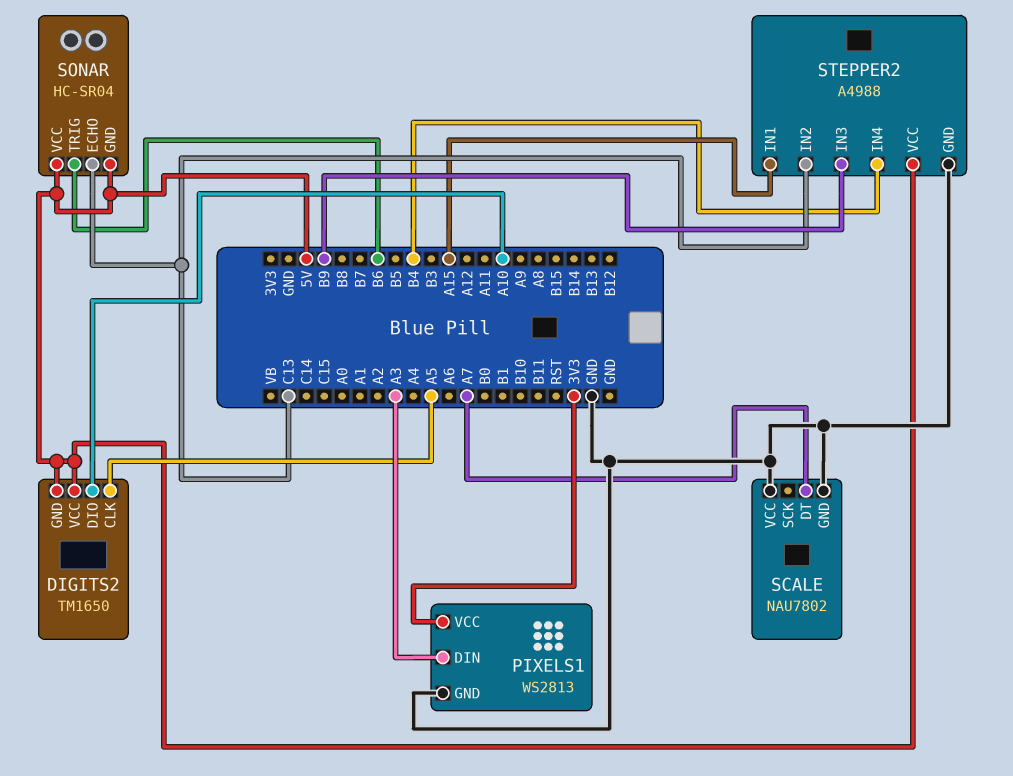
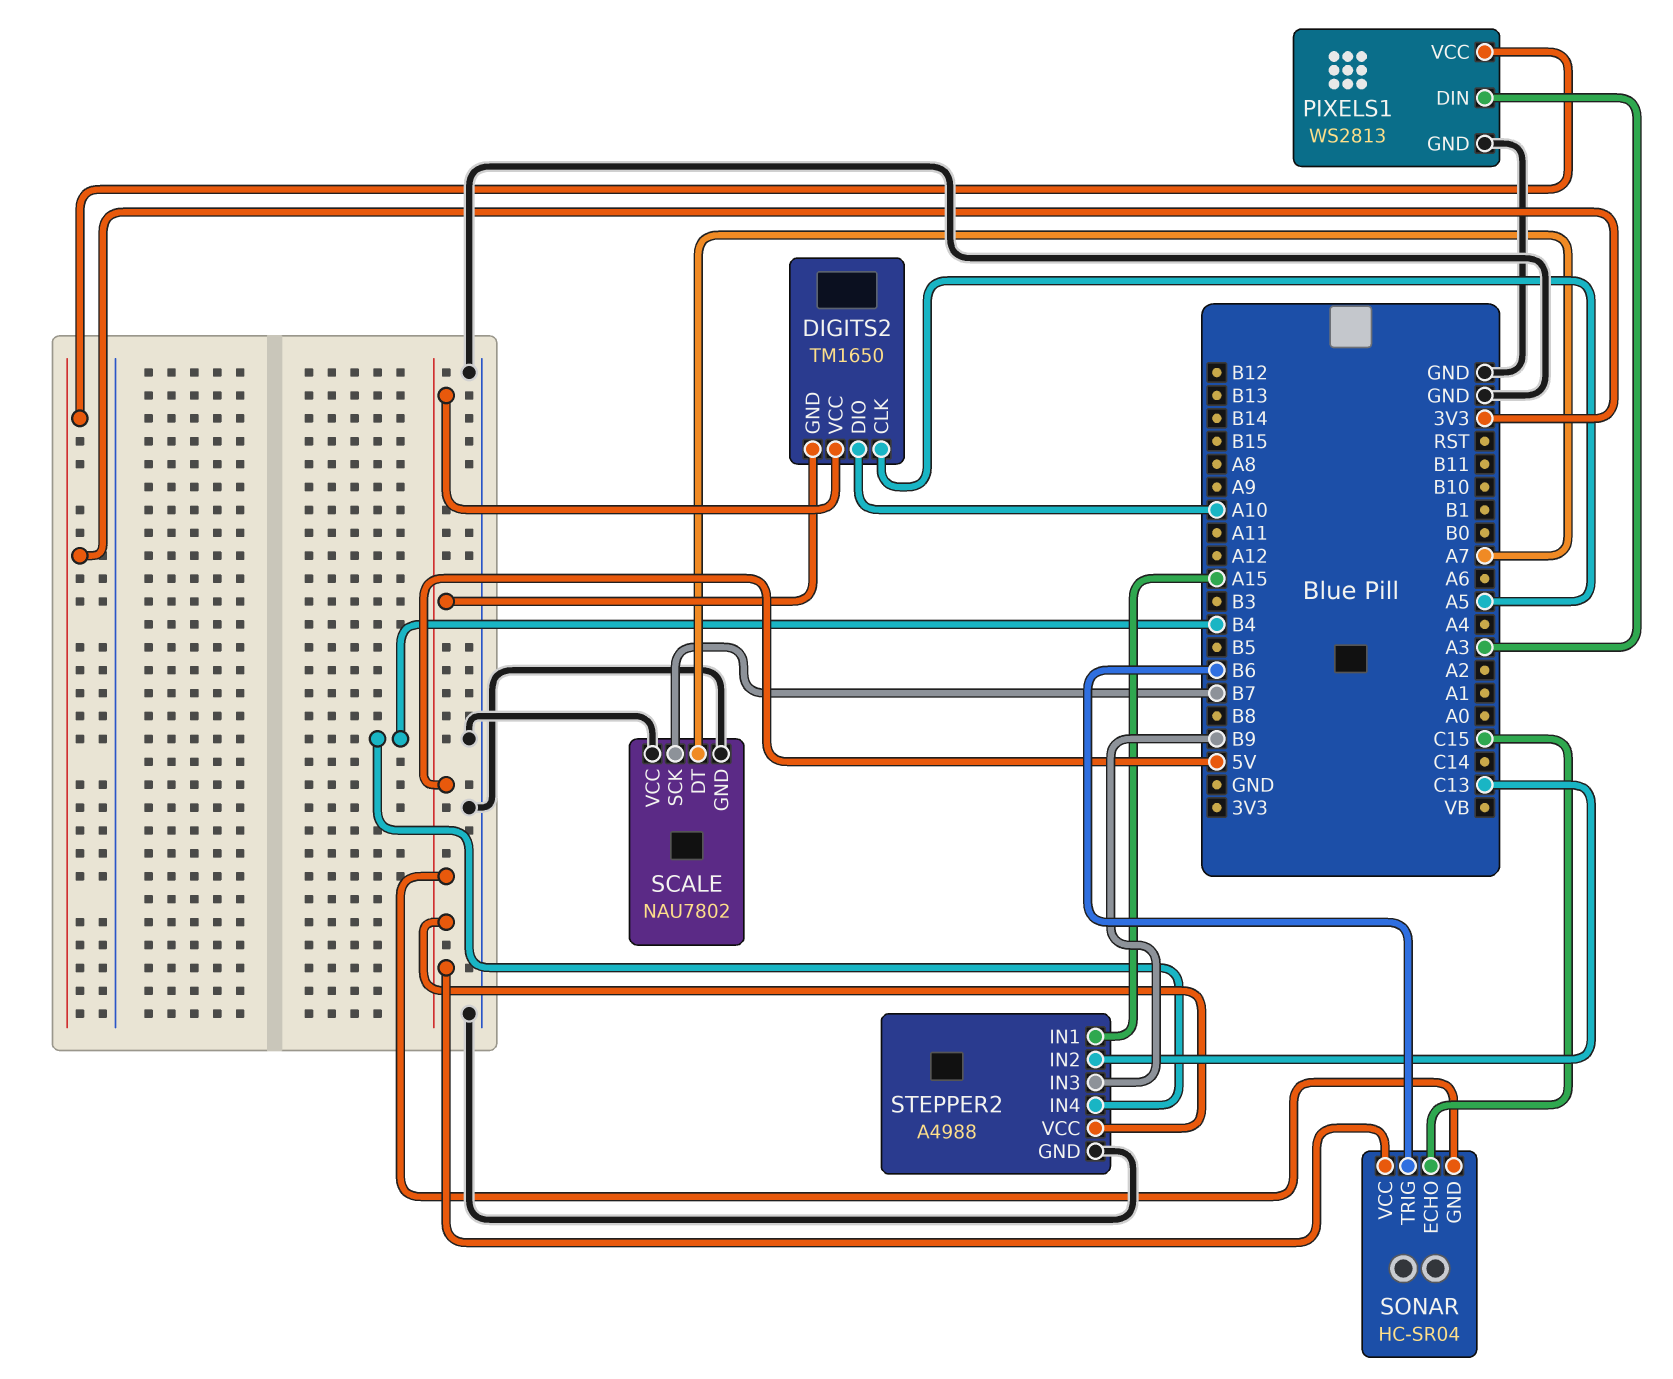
SCALE pin SCK: none -> B7
SONAR pin ECHO: C13 -> C15

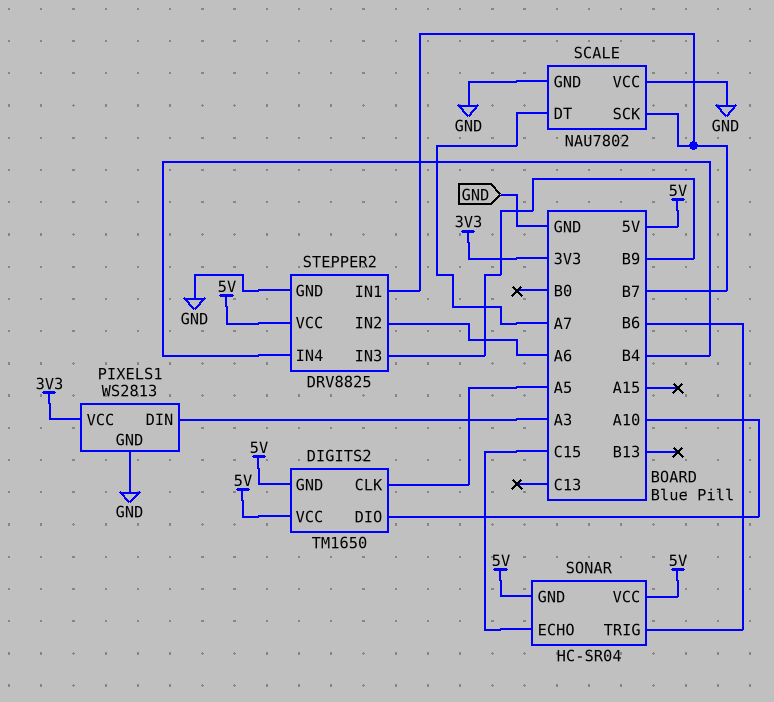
STEPPER2: A4988 -> DRV8825
STEPPER2 pin IN1: A15 -> B7
STEPPER2 pin IN2: C13 -> A6

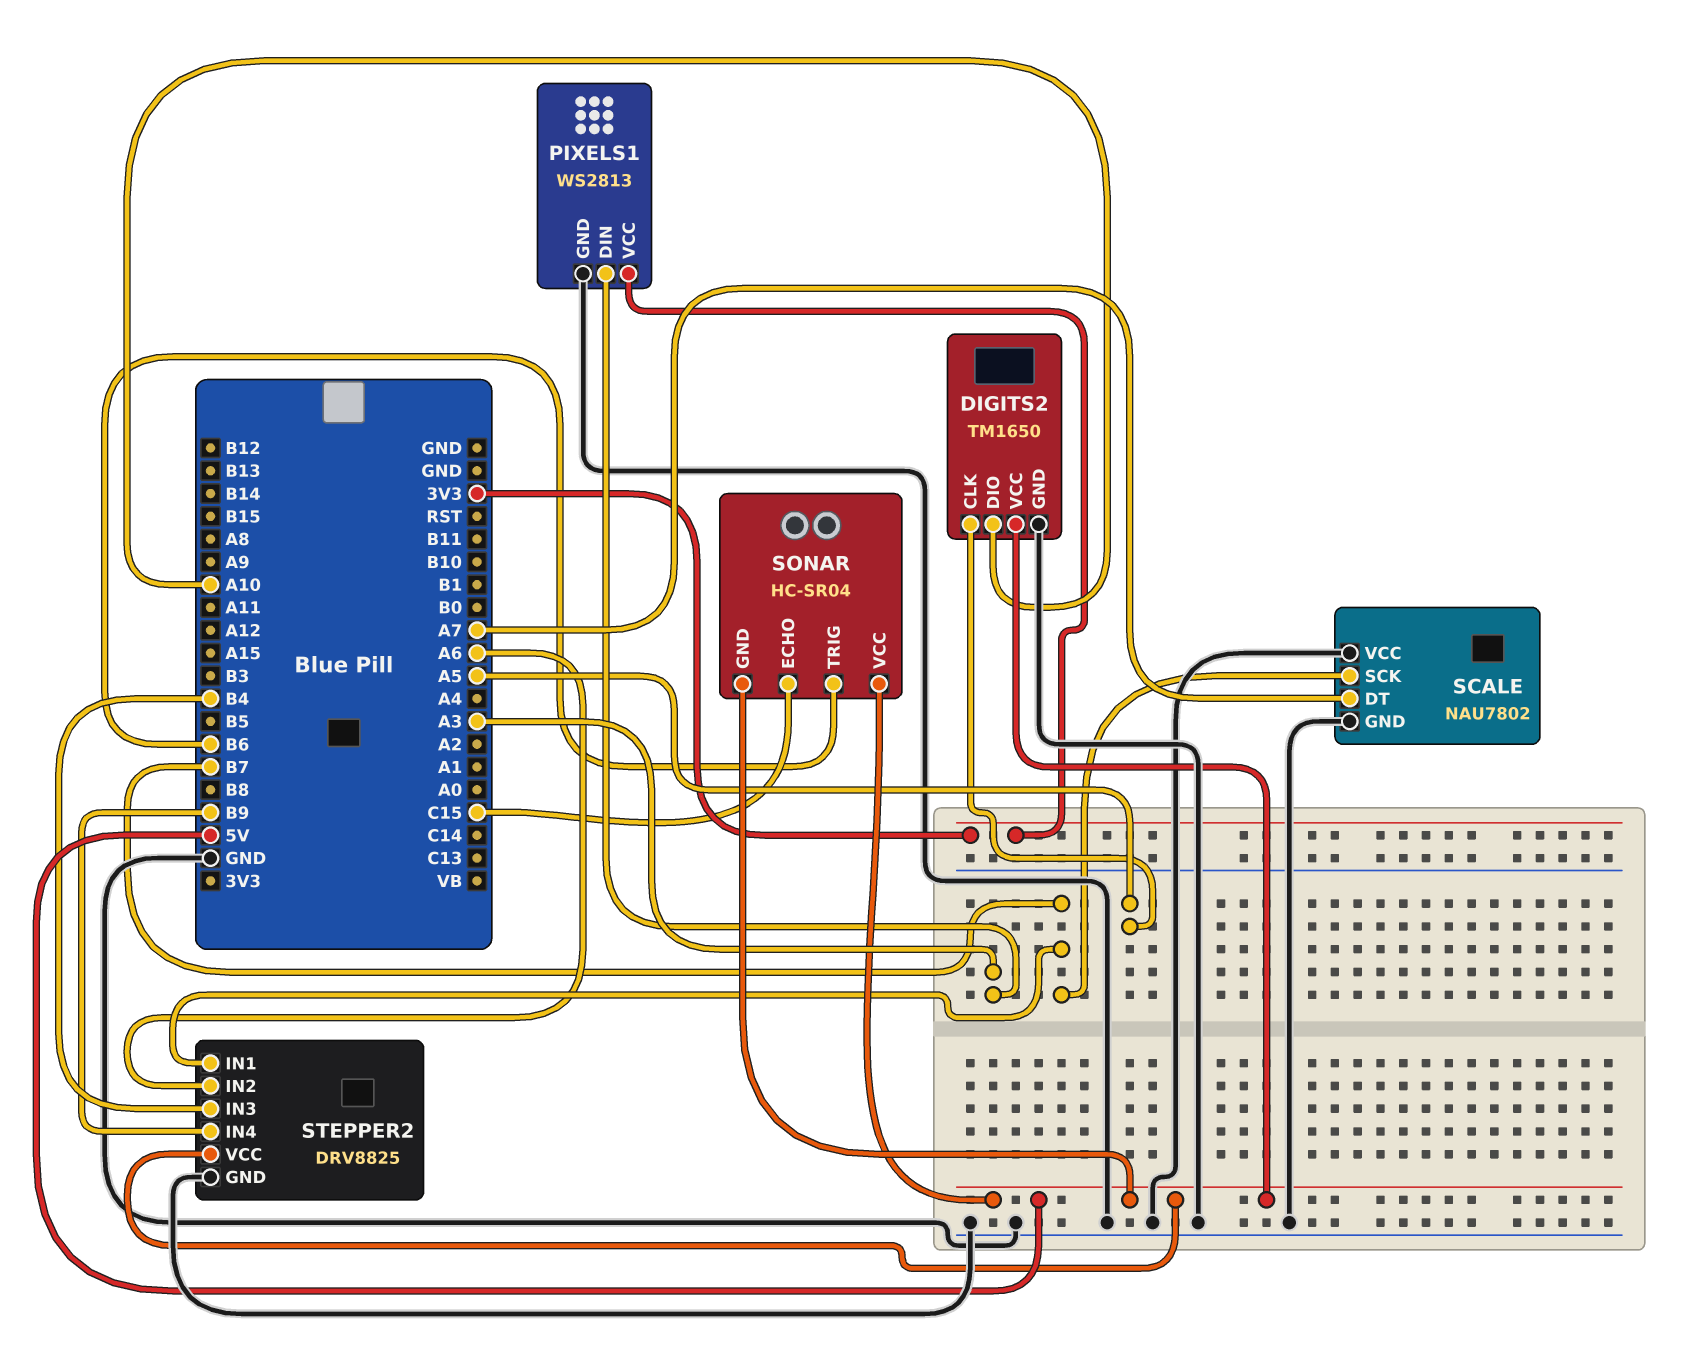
DIGITS2 pin GND: 5V -> GND
STEPPER2 pin IN3: B9 -> B4
STEPPER2 pin IN4: B4 -> B9

